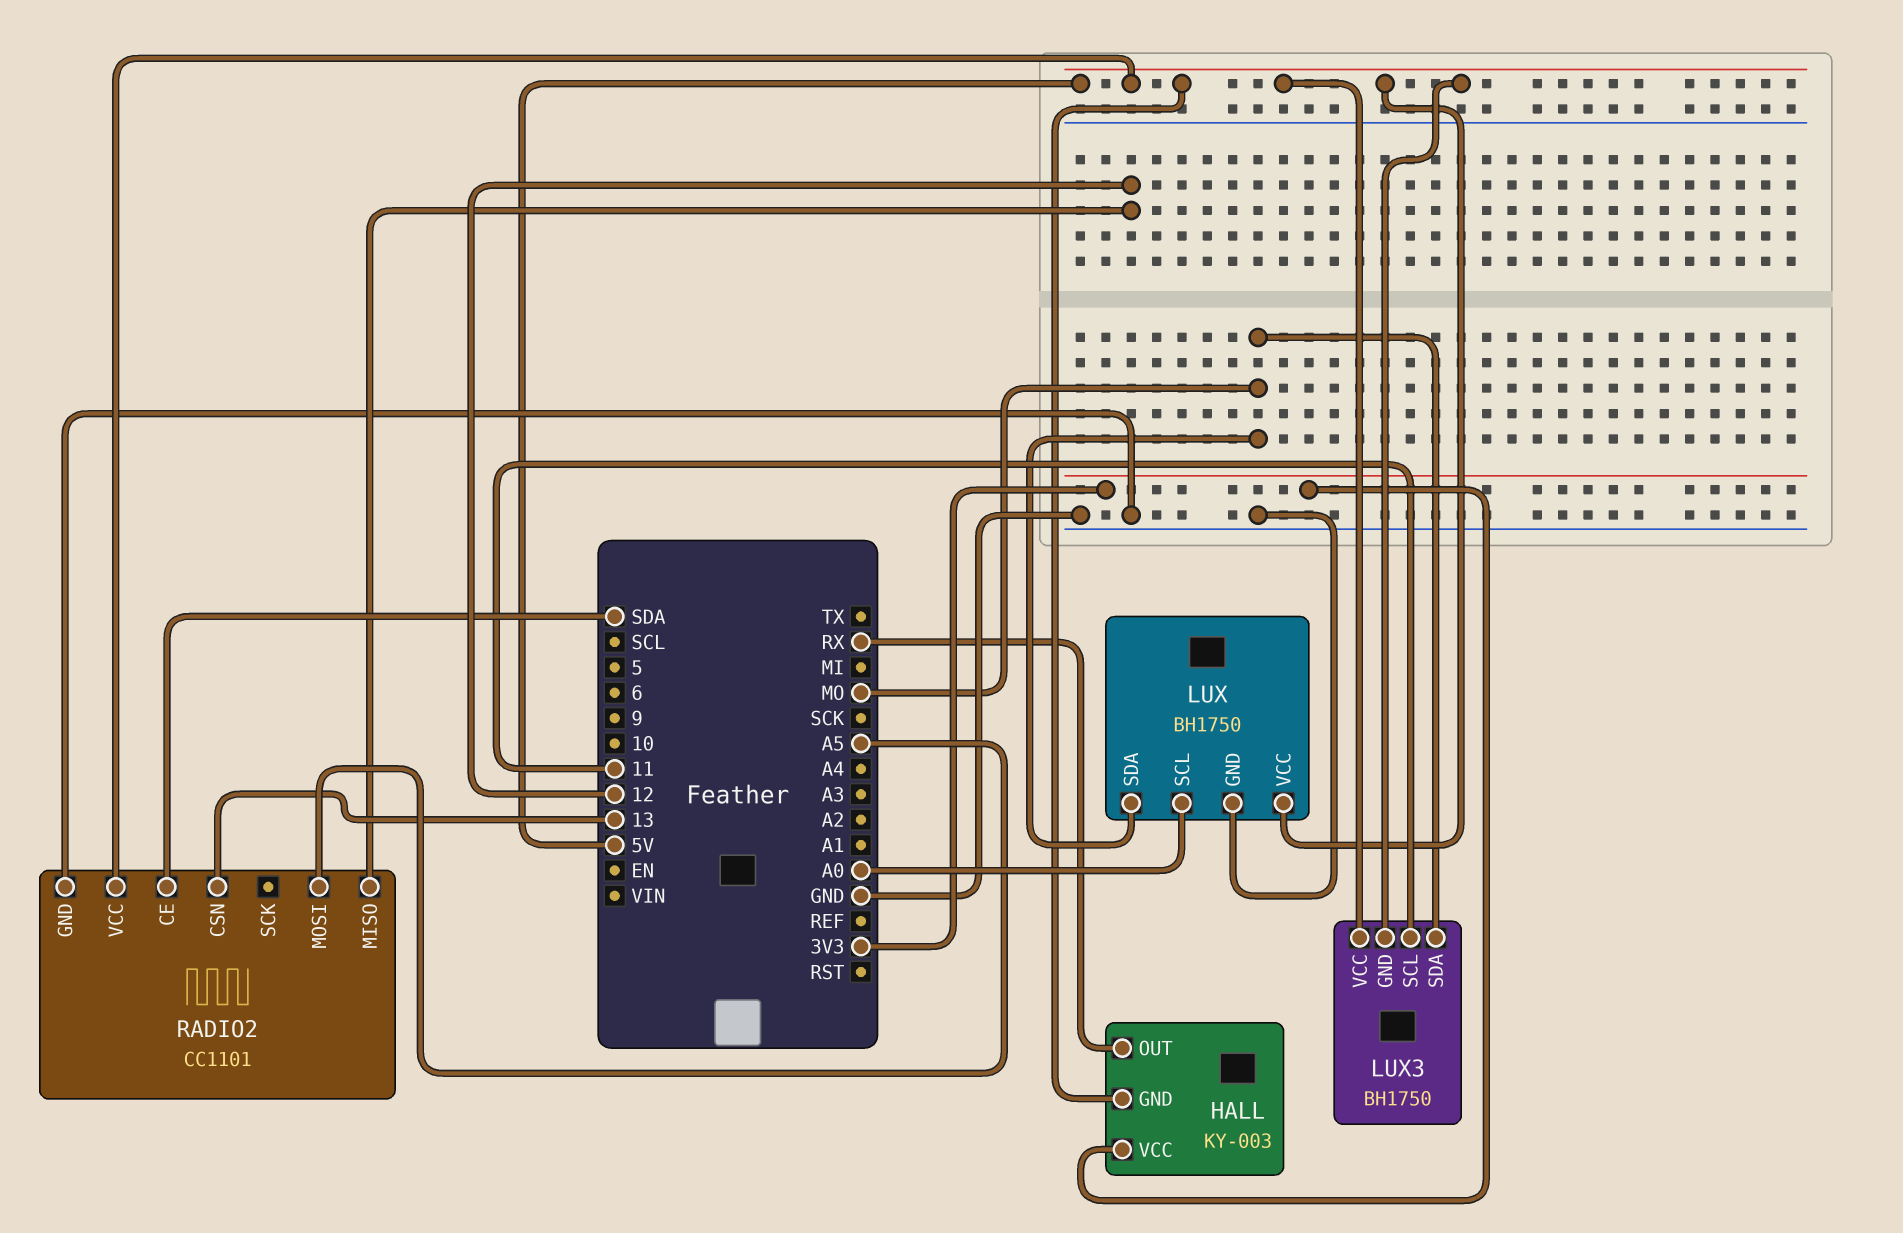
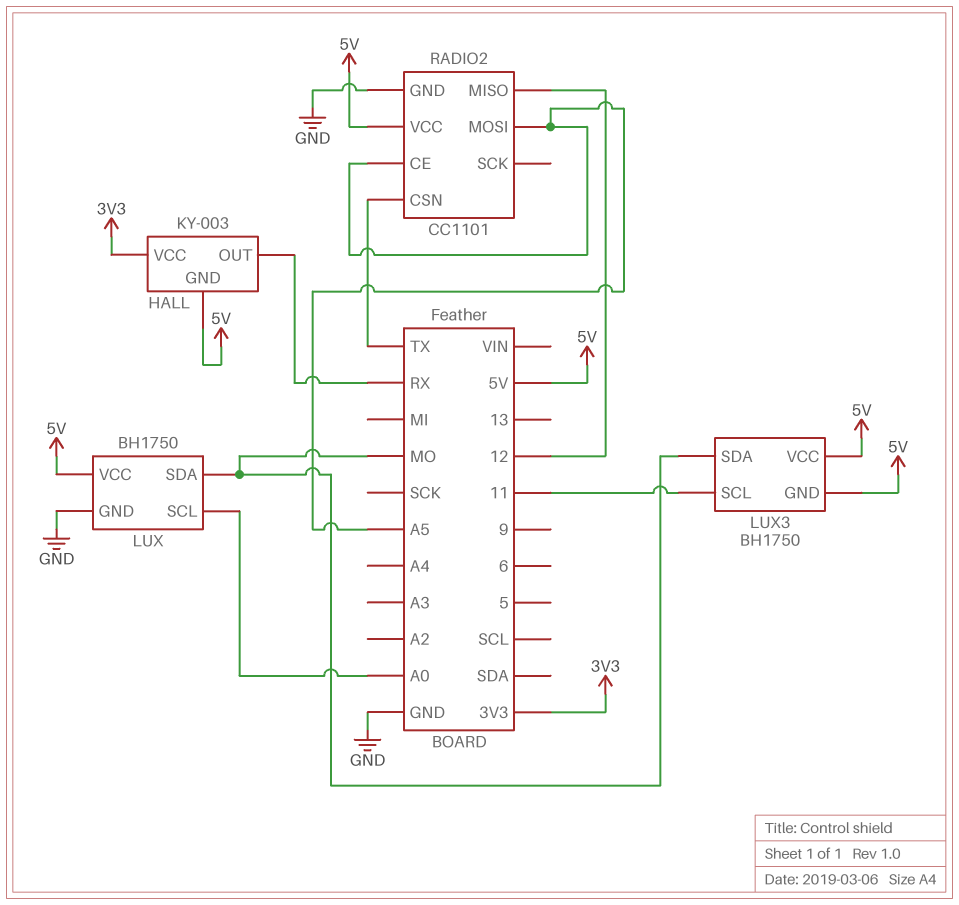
RADIO2 pin CE: SDA -> A5
RADIO2 pin CSN: 13 -> TX

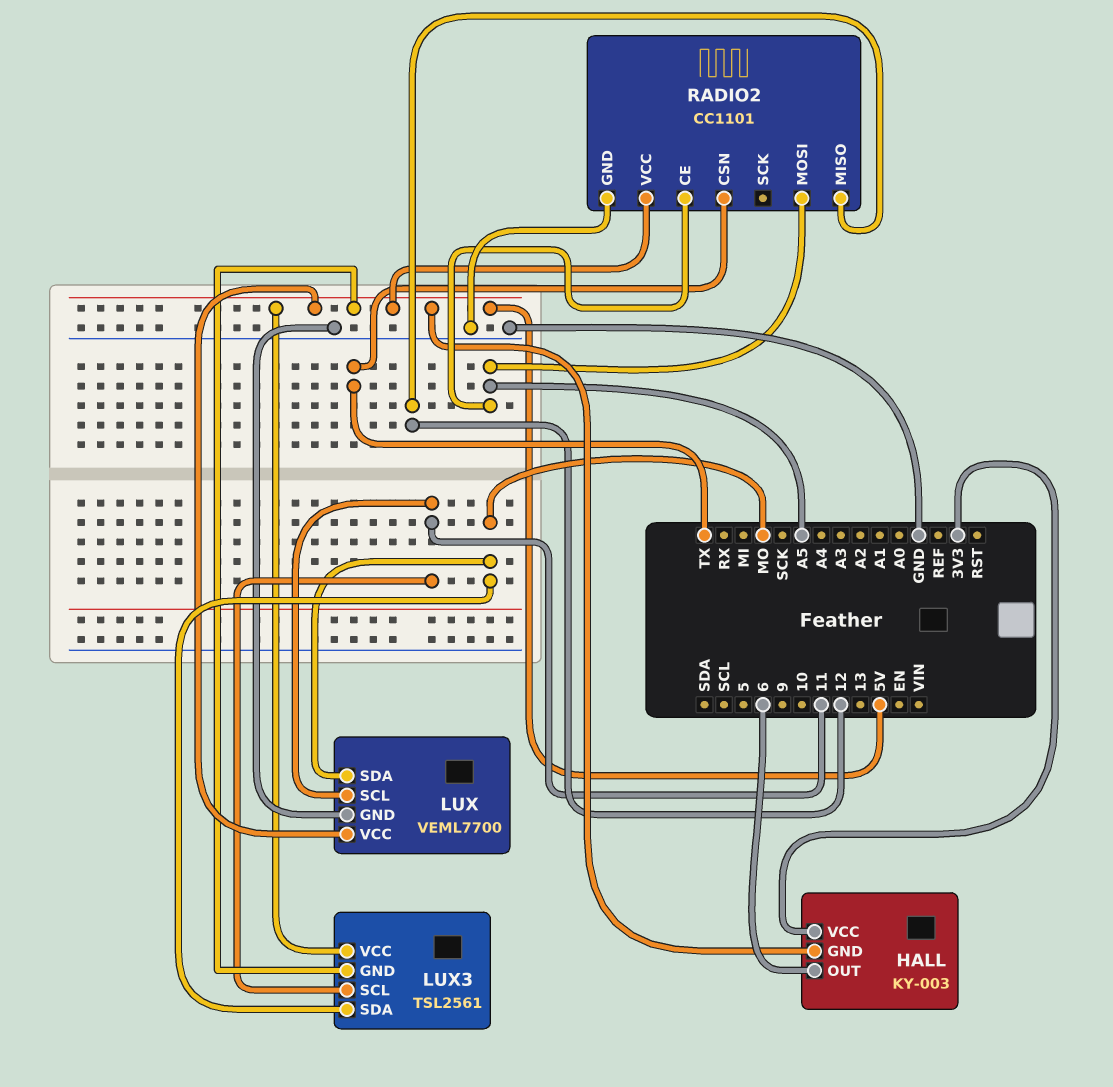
HALL pin OUT: RX -> 6
LUX: BH1750 -> VEML7700
LUX pin SCL: A0 -> 11
LUX3: BH1750 -> TSL2561

